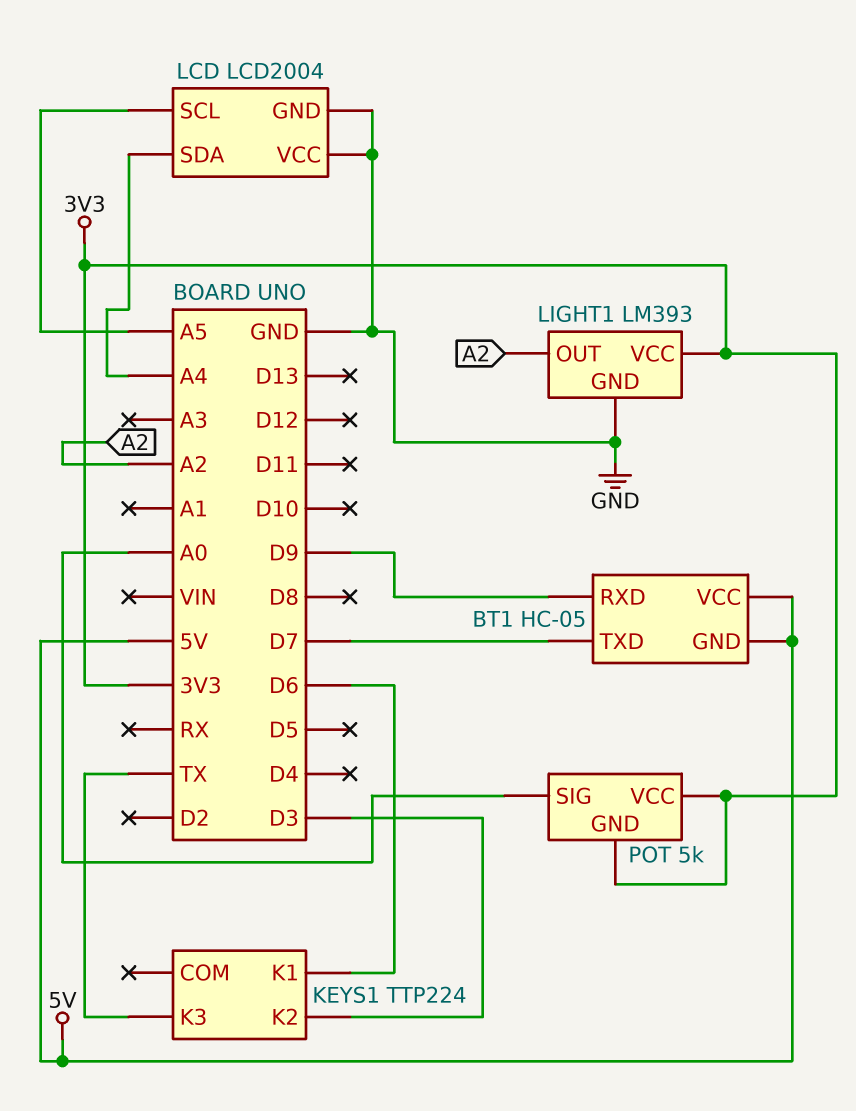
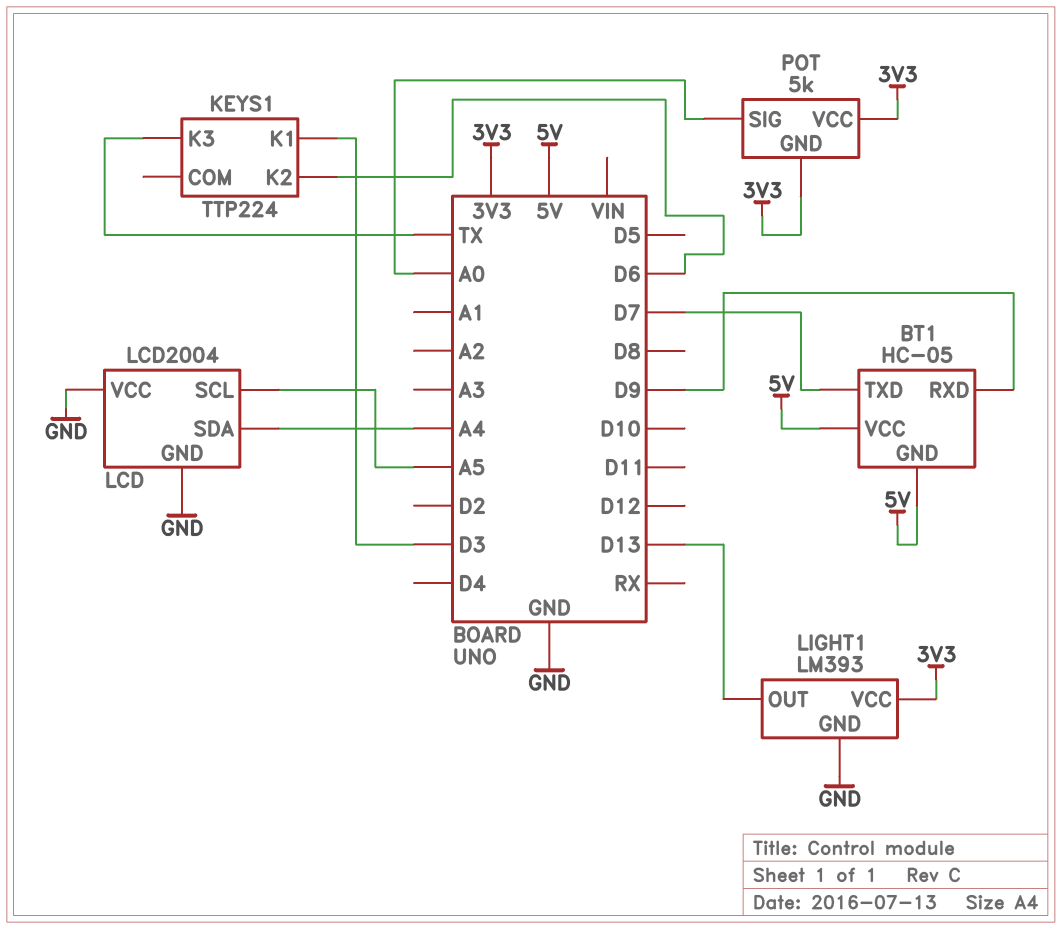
KEYS1 pin K1: D6 -> D3
KEYS1 pin K2: D3 -> D6
LIGHT1 pin OUT: A2 -> D13

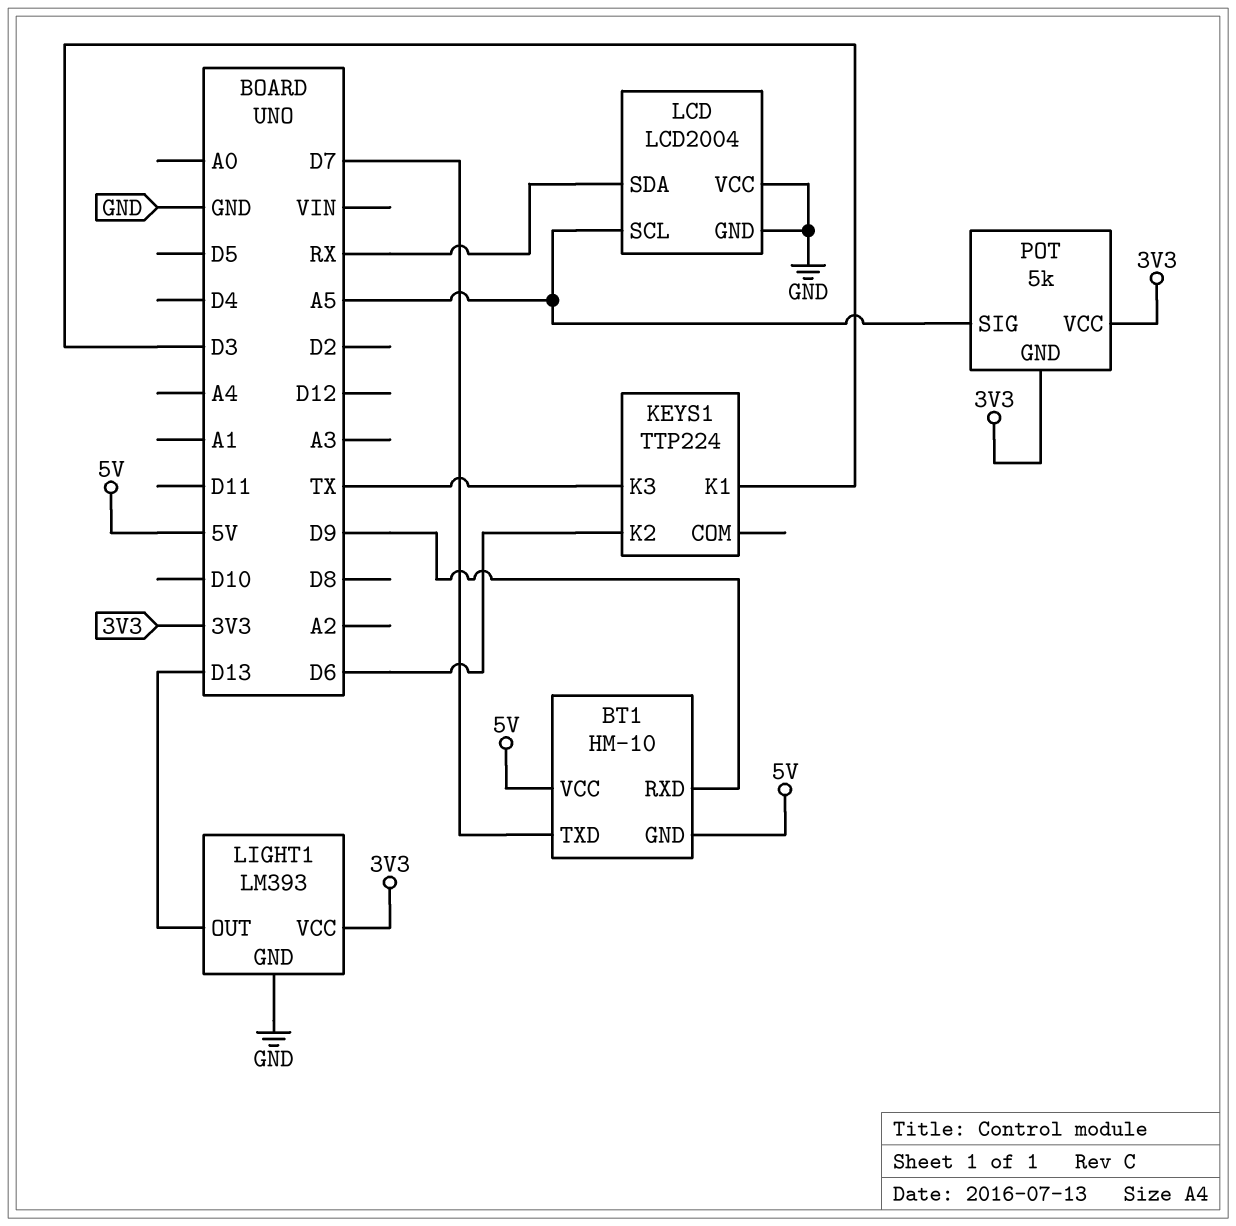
BT1: HC-05 -> HM-10
LCD pin SDA: A4 -> RX
POT pin SIG: A0 -> A5

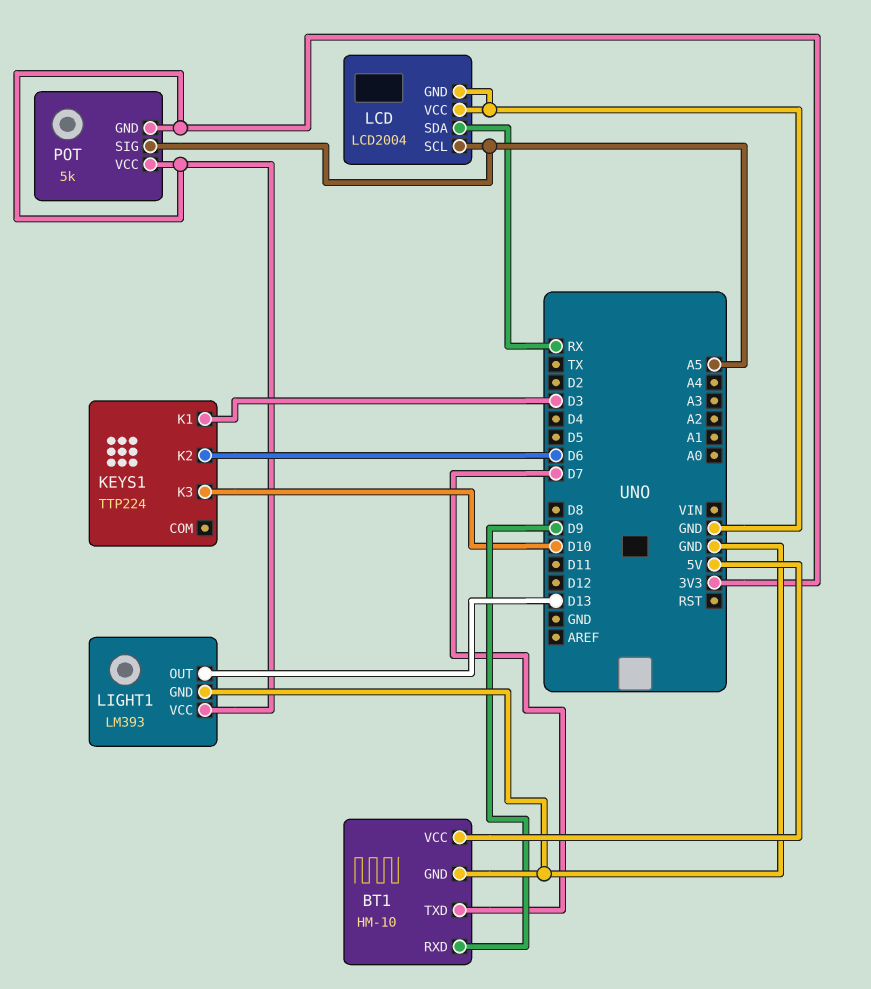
BT1 pin GND: 5V -> GND
KEYS1 pin K3: TX -> D10

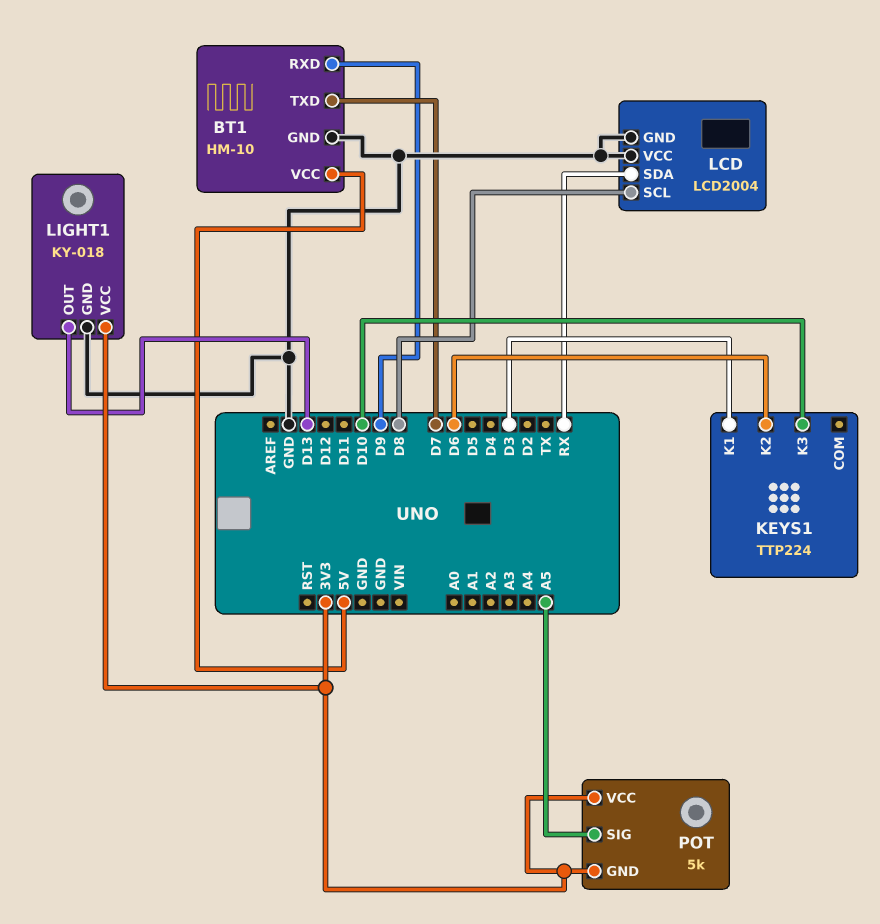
LCD pin SCL: A5 -> D8
LIGHT1: LM393 -> KY-018

